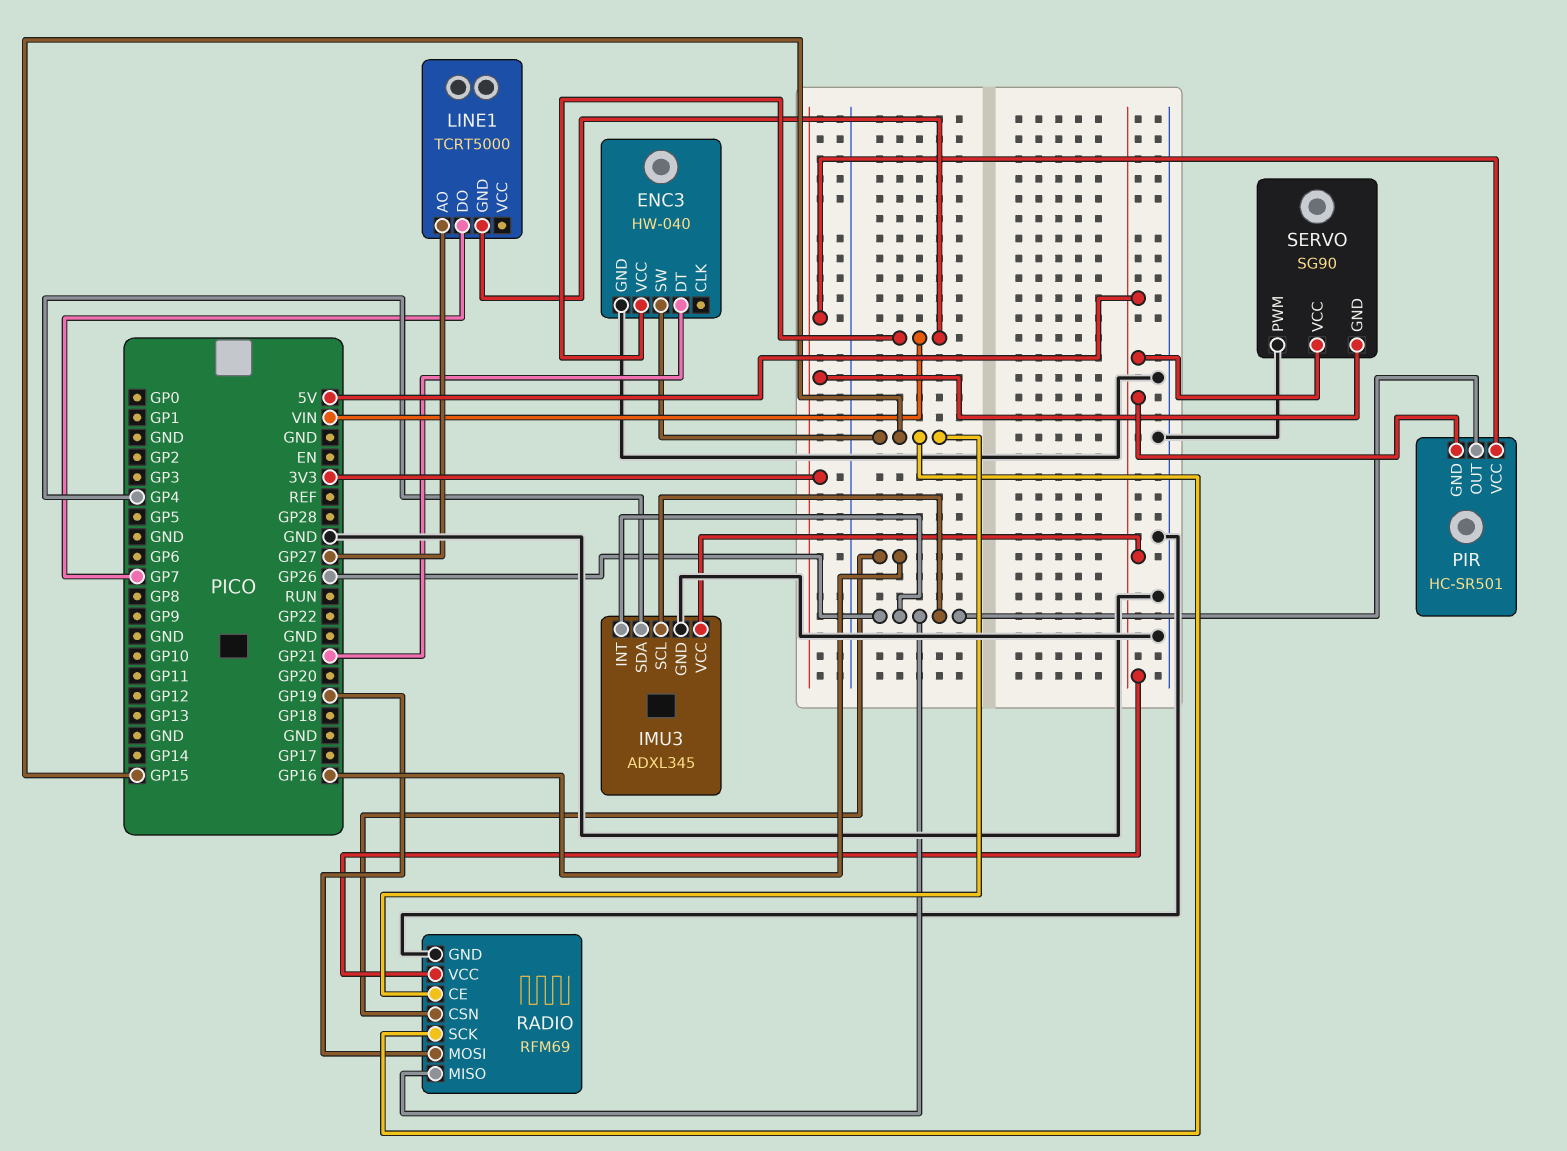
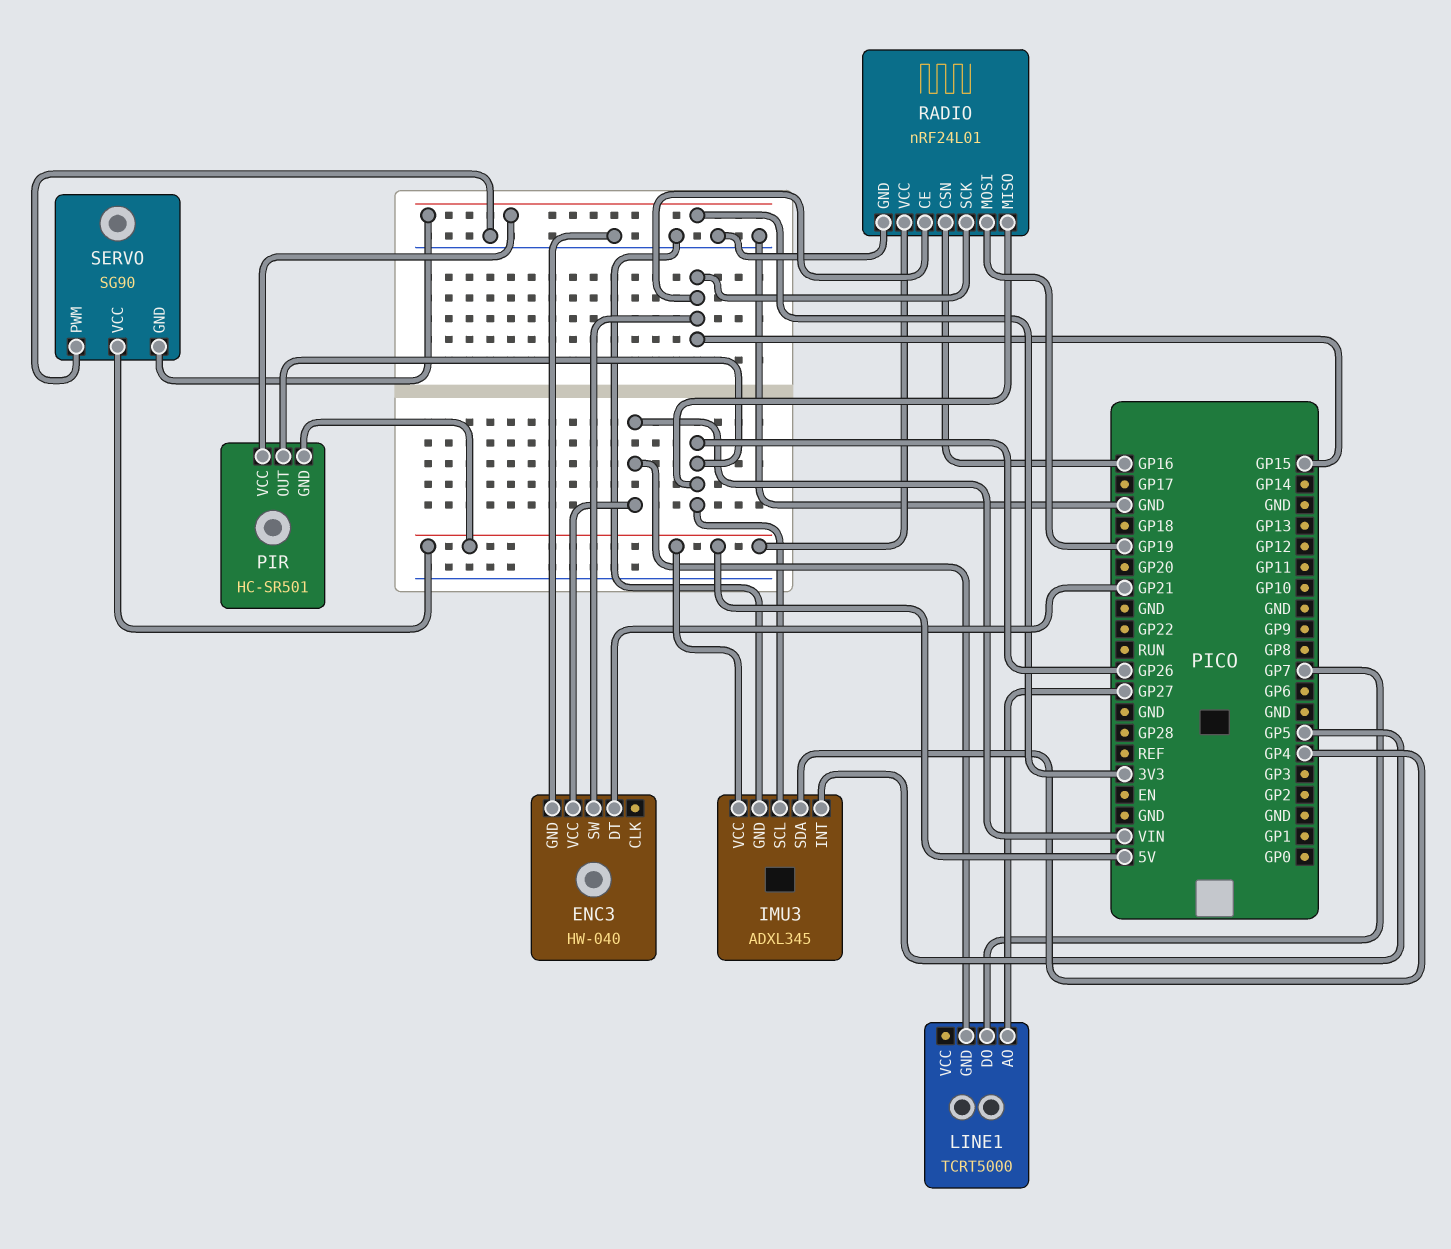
IMU3 pin INT: GP26 -> GP5
RADIO: RFM69 -> nRF24L01

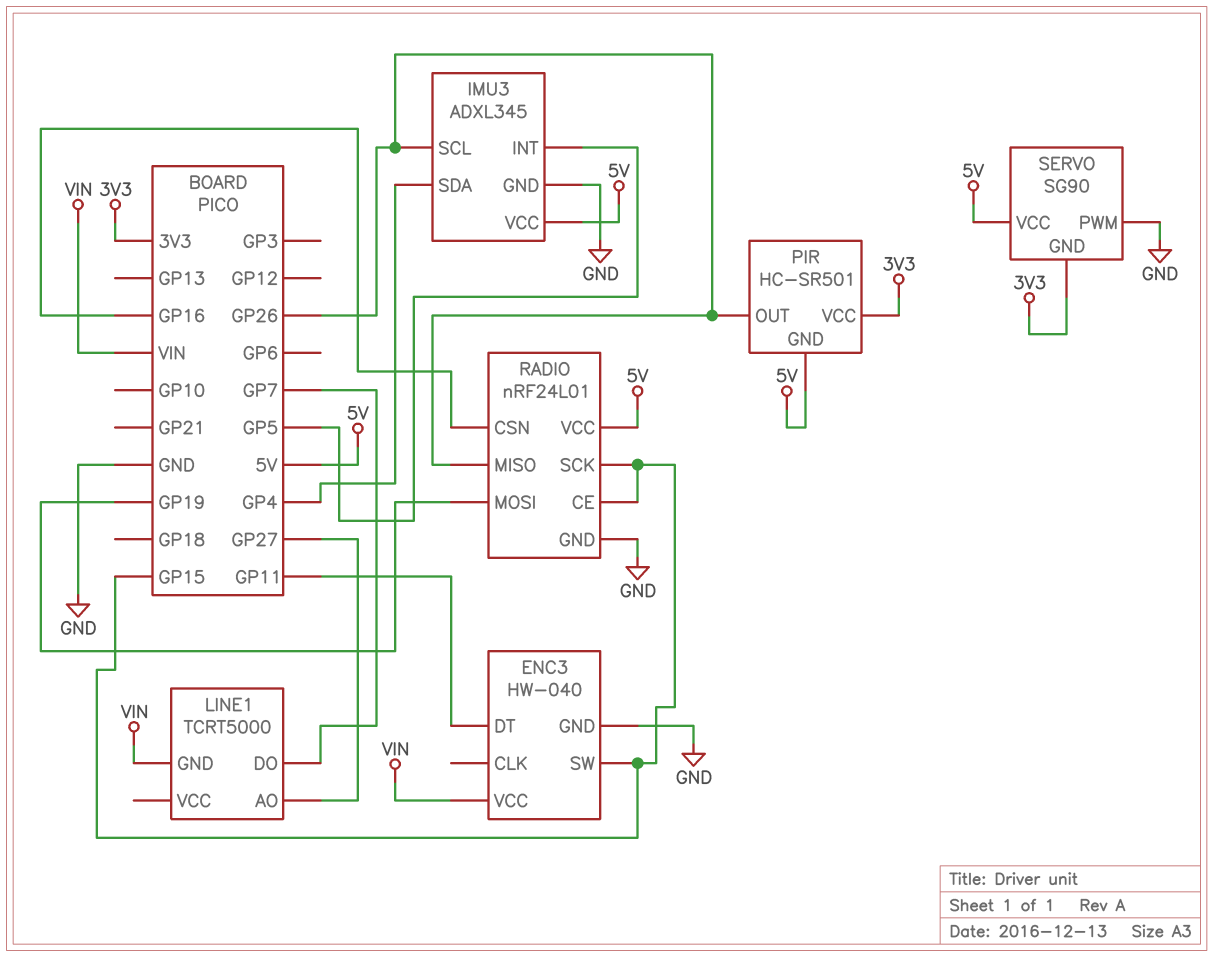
ENC3 pin DT: GP21 -> GP11

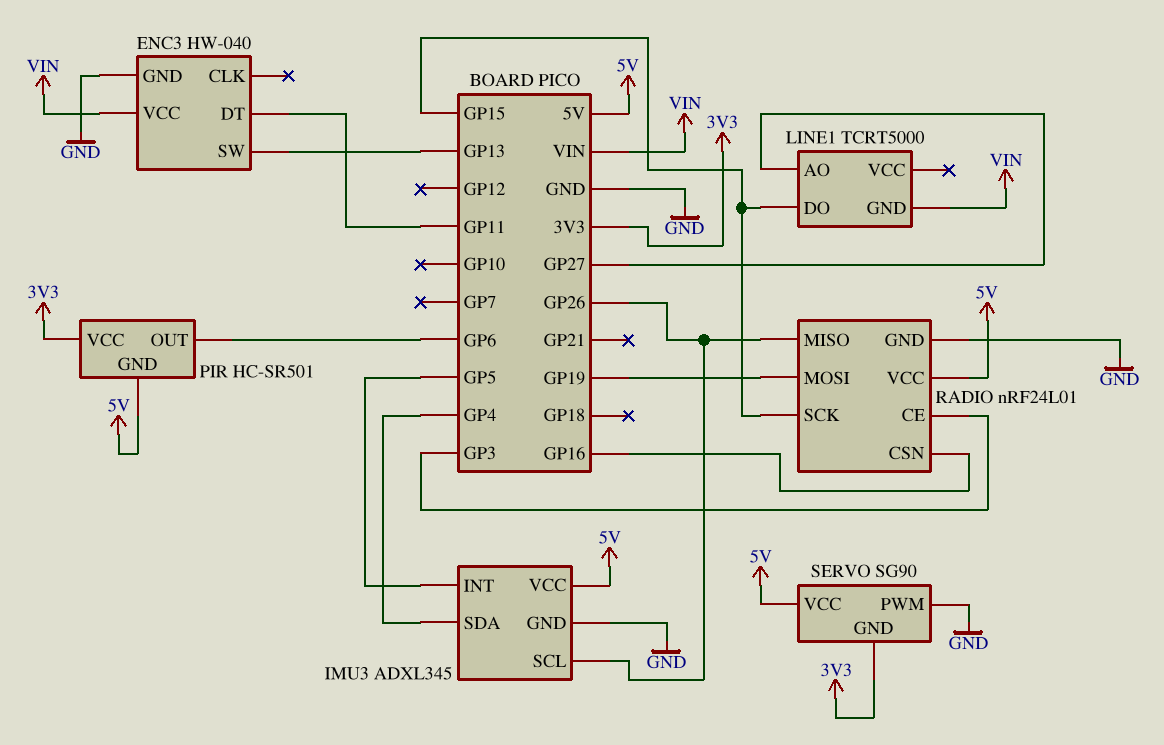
ENC3 pin SW: GP15 -> GP13
LINE1 pin DO: GP7 -> GP15
PIR pin OUT: GP26 -> GP6
RADIO pin CE: GP15 -> GP3

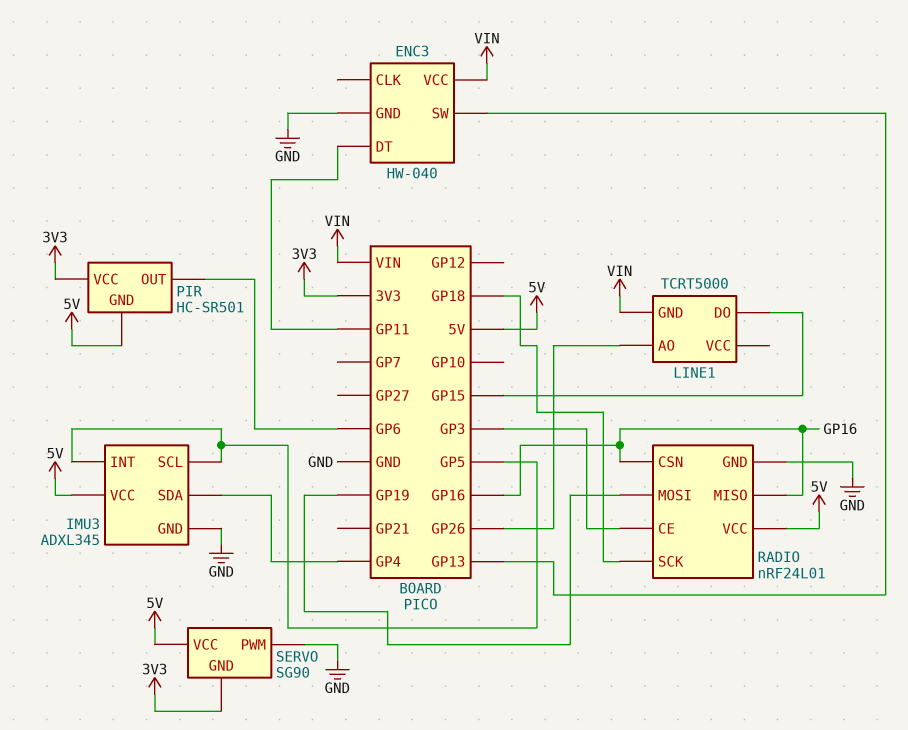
IMU3 pin SCL: GP26 -> GP5
LINE1 pin AO: GP27 -> GP26
RADIO pin MISO: GP26 -> GP16
RADIO pin SCK: GP15 -> GP18

